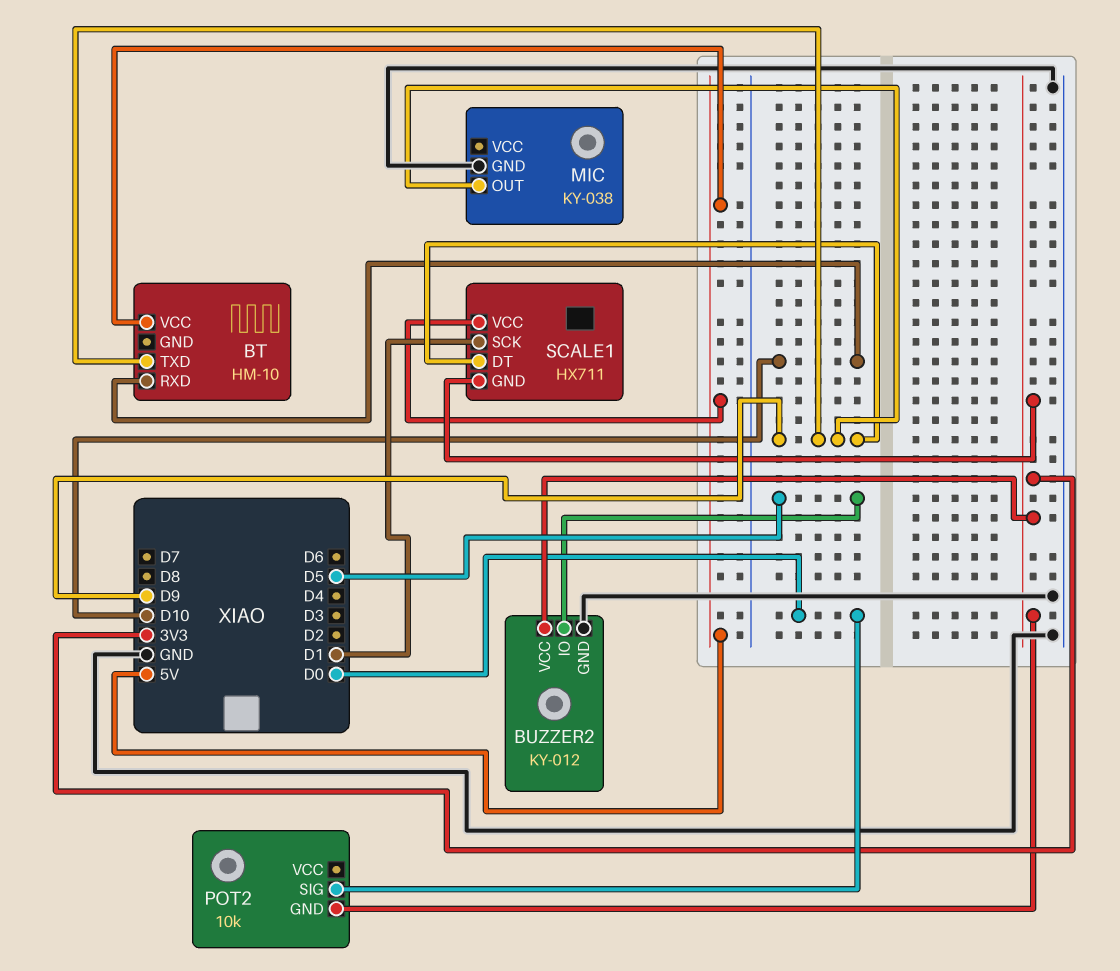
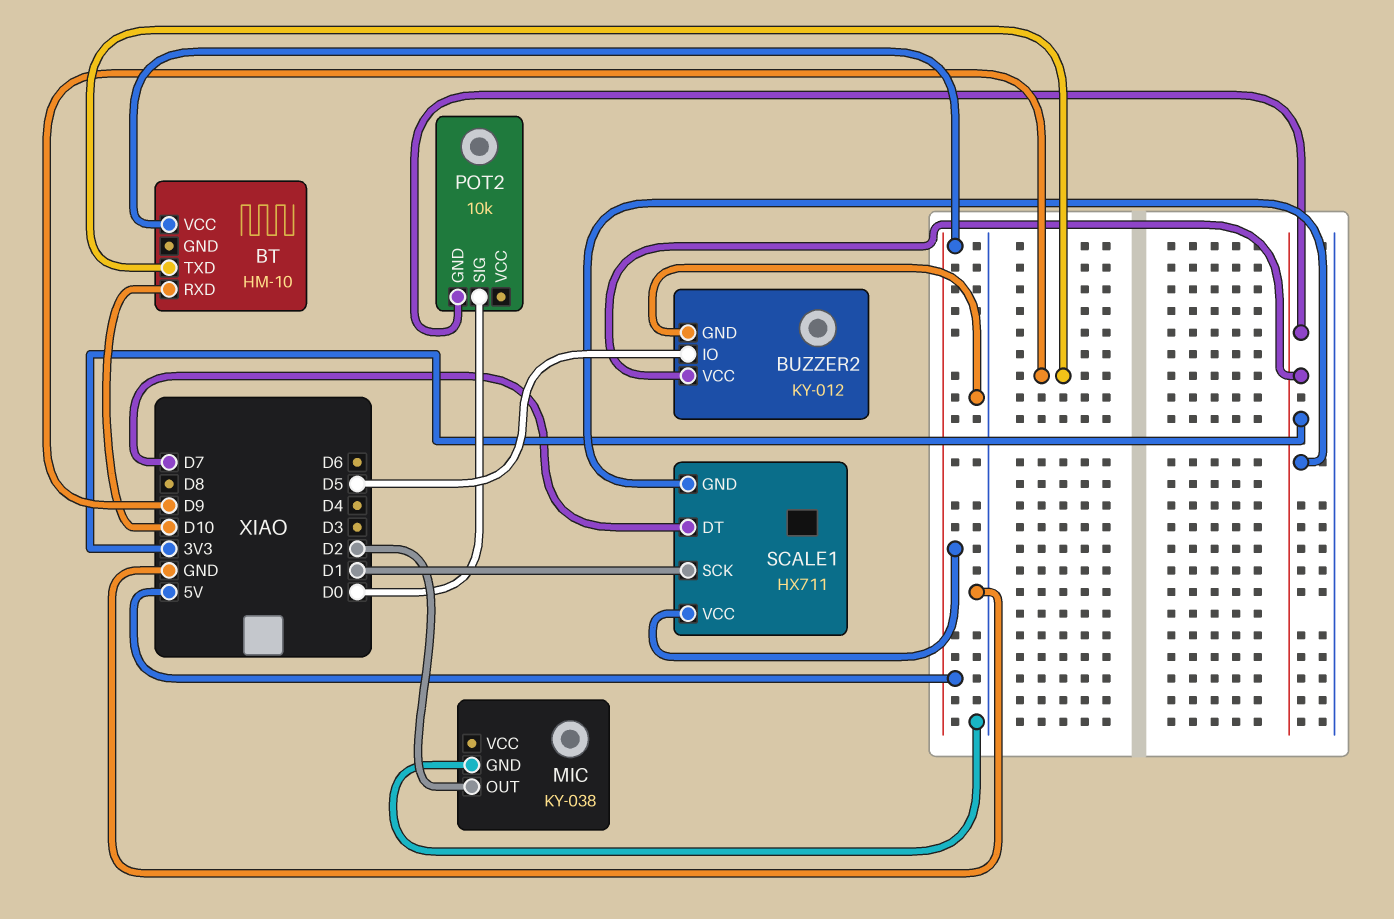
MIC pin OUT: D9 -> D2
SCALE1 pin DT: D9 -> D7

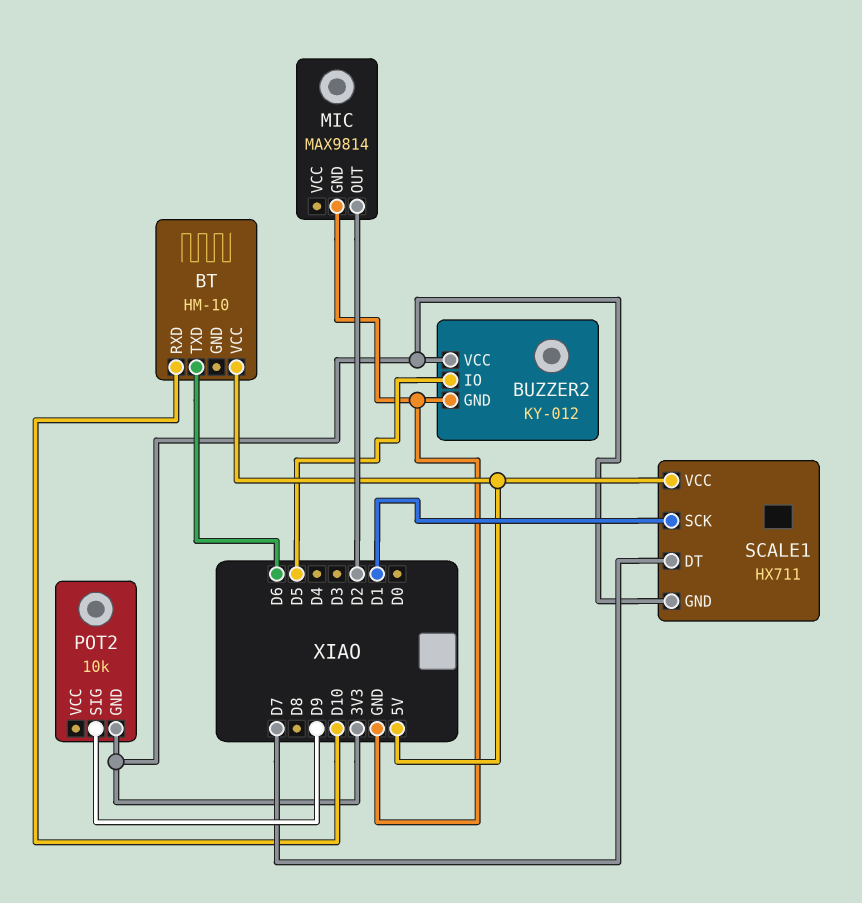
BT pin TXD: D9 -> D6
MIC: KY-038 -> MAX9814
POT2 pin SIG: D0 -> D9

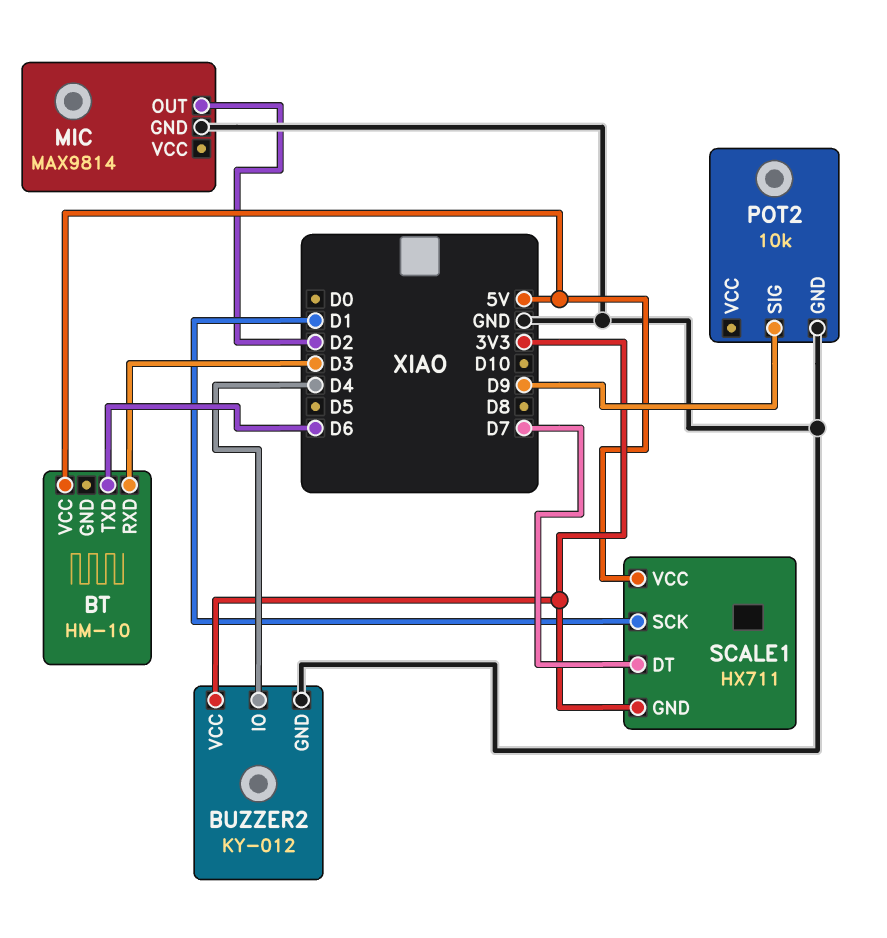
BT pin RXD: D10 -> D3
BUZZER2 pin IO: D5 -> D4
POT2 pin GND: 3V3 -> GND

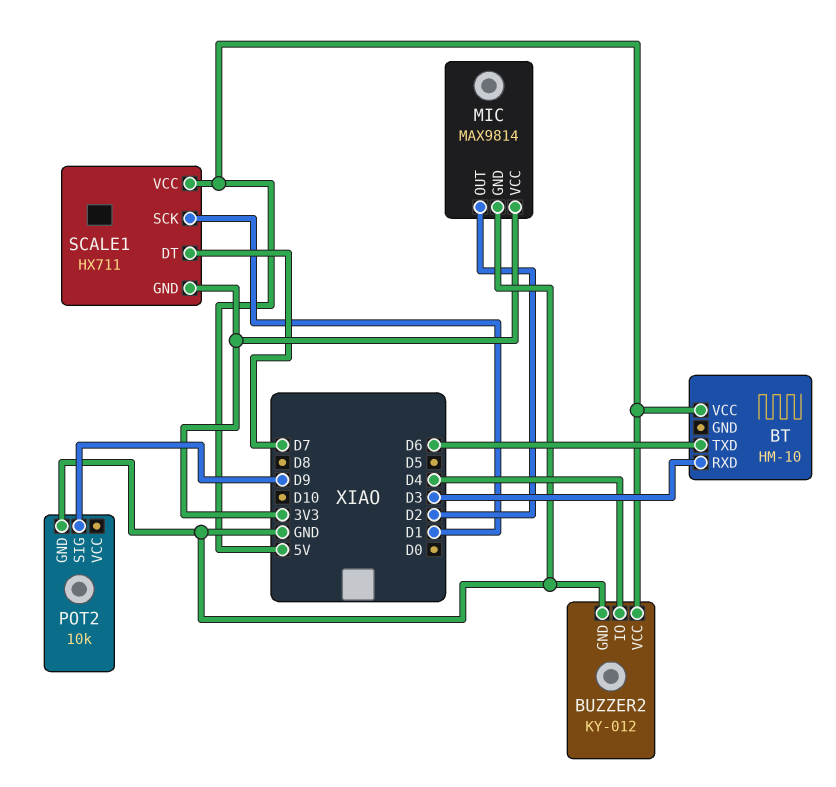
BUZZER2 pin VCC: 3V3 -> 5V
MIC pin VCC: none -> 3V3

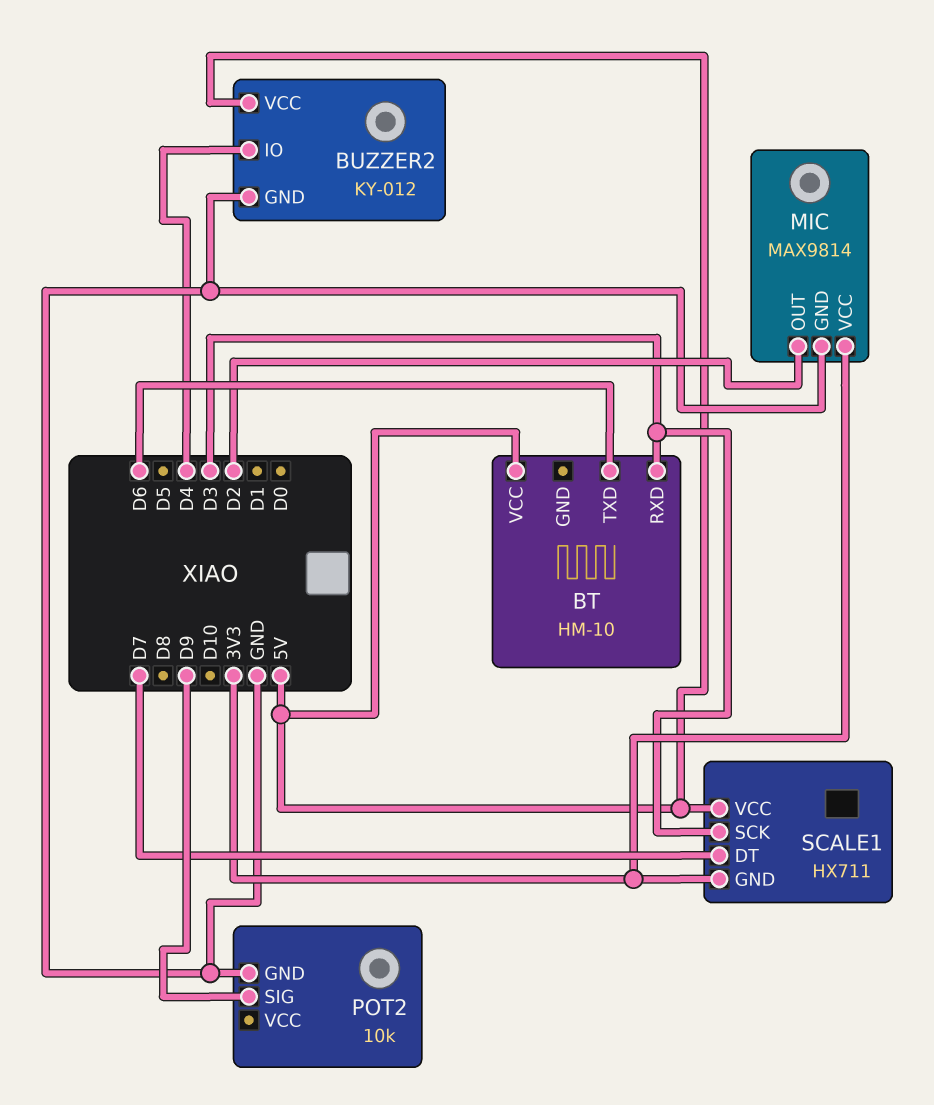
SCALE1 pin SCK: D1 -> D3

